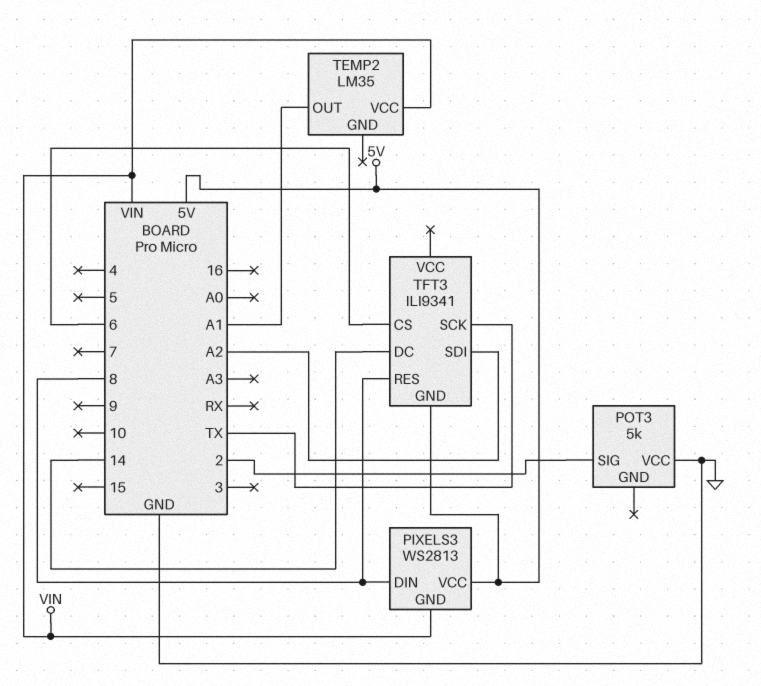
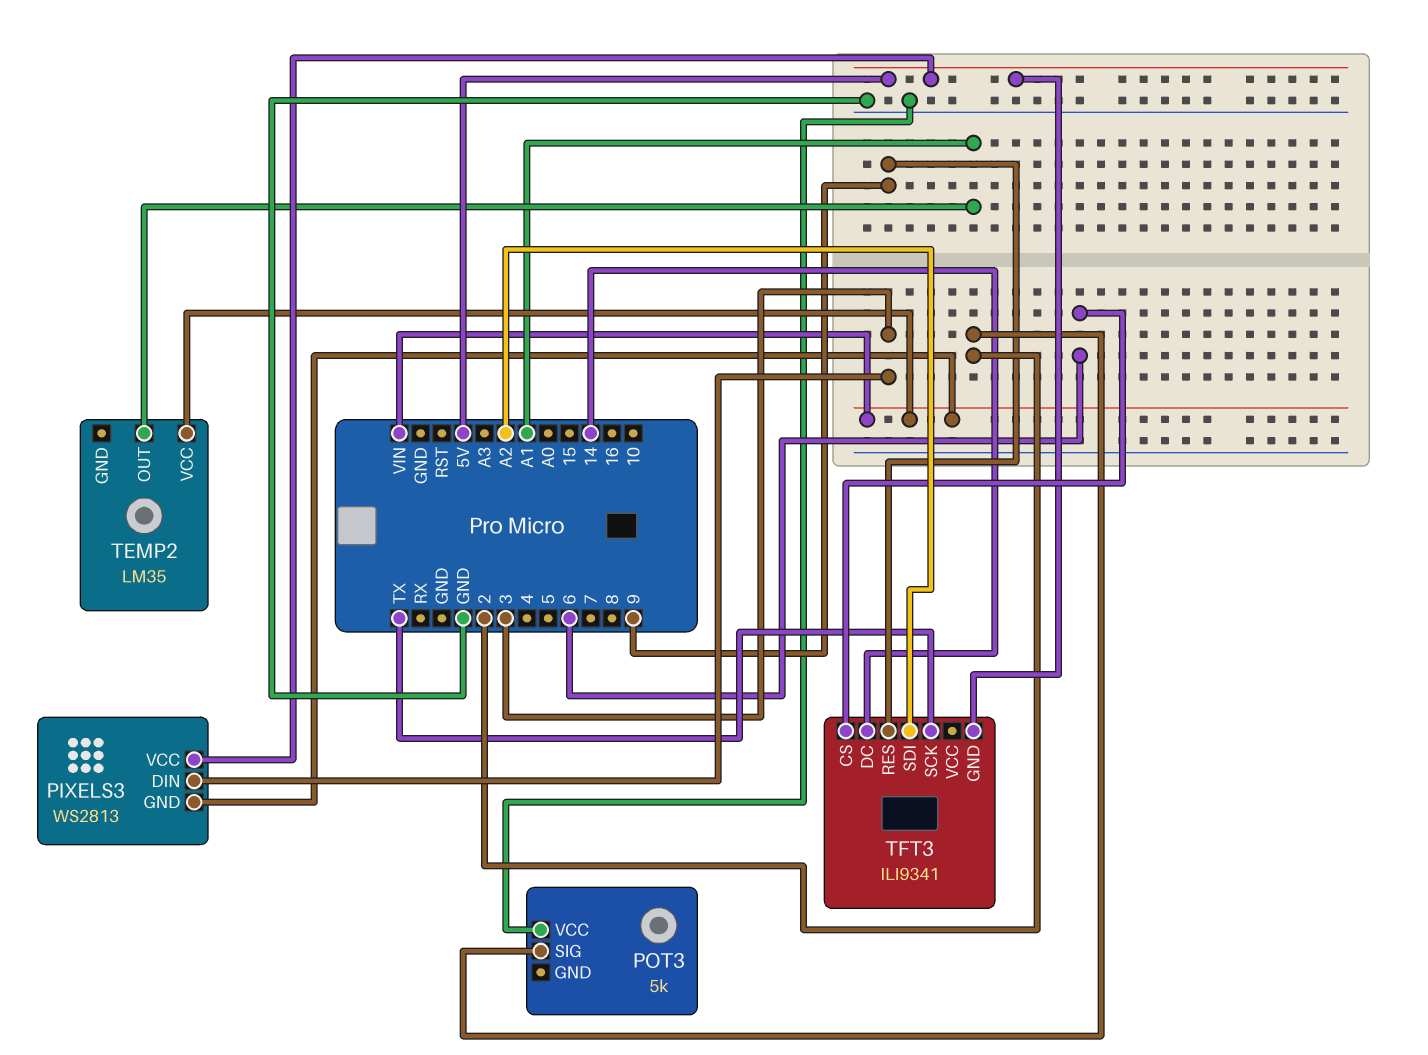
PIXELS3 pin DIN: 8 -> 3
TFT3 pin RES: 8 -> 9

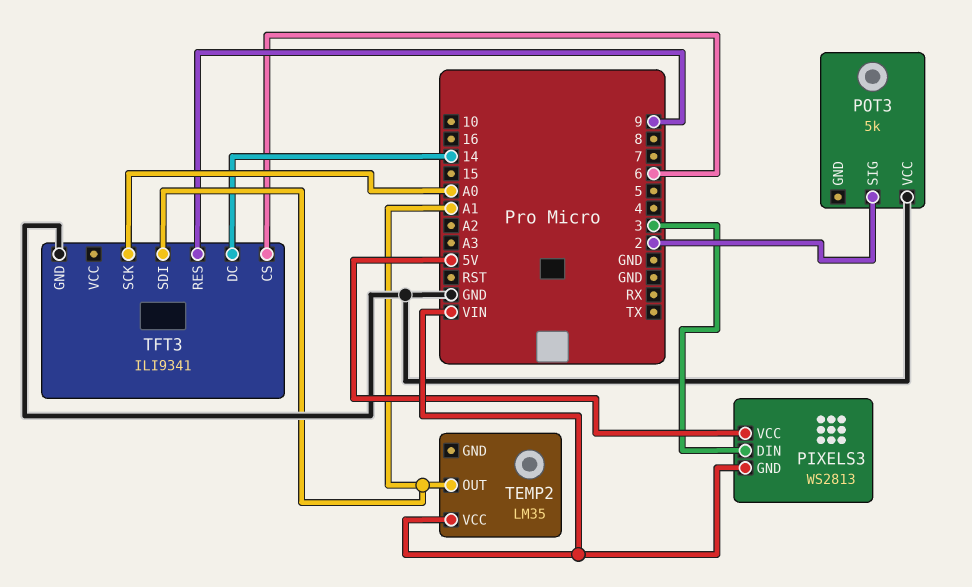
TFT3 pin GND: 5V -> GND
TFT3 pin SCK: TX -> A0
TFT3 pin SDI: A2 -> A1

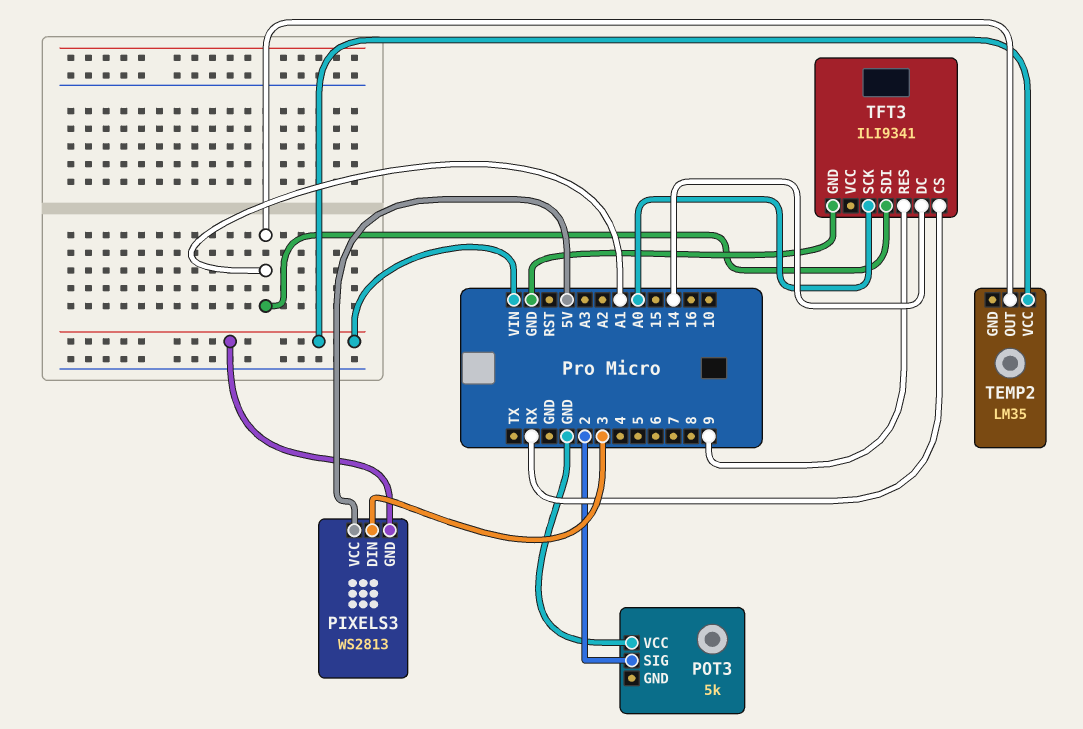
TFT3 pin CS: 6 -> RX

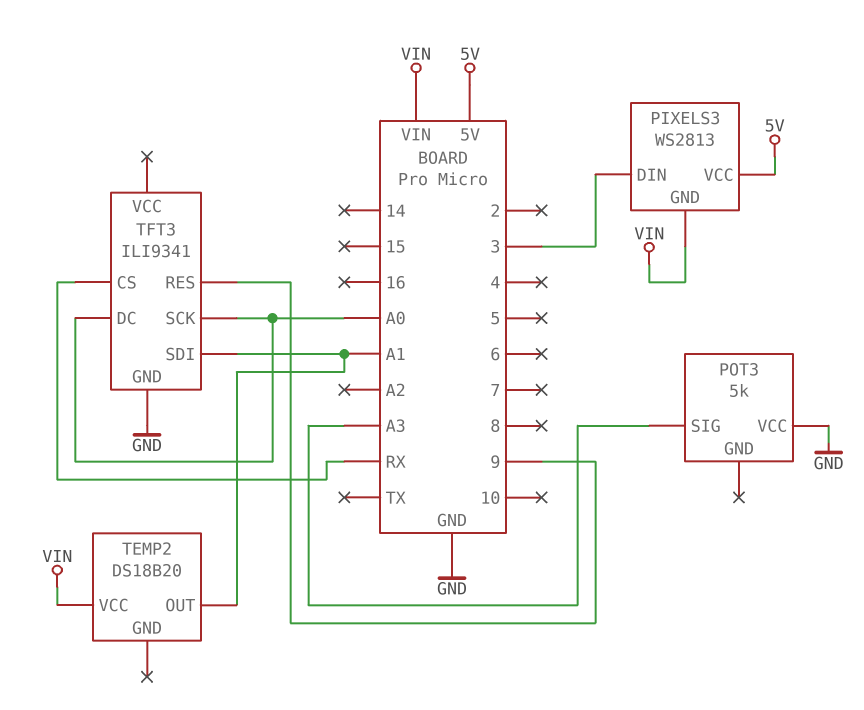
POT3 pin SIG: 2 -> A3
TEMP2: LM35 -> DS18B20
TFT3 pin DC: 14 -> A0

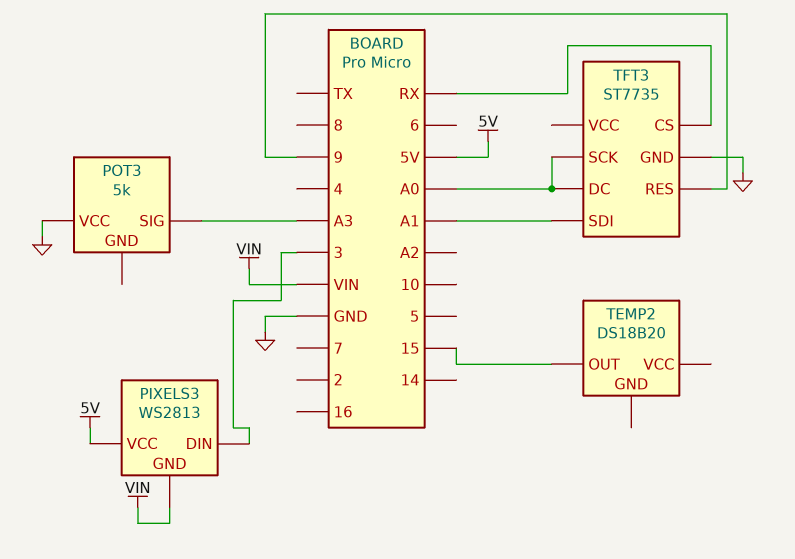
TEMP2 pin OUT: A1 -> 15
TEMP2 pin VCC: VIN -> none
TFT3: ILI9341 -> ST7735

